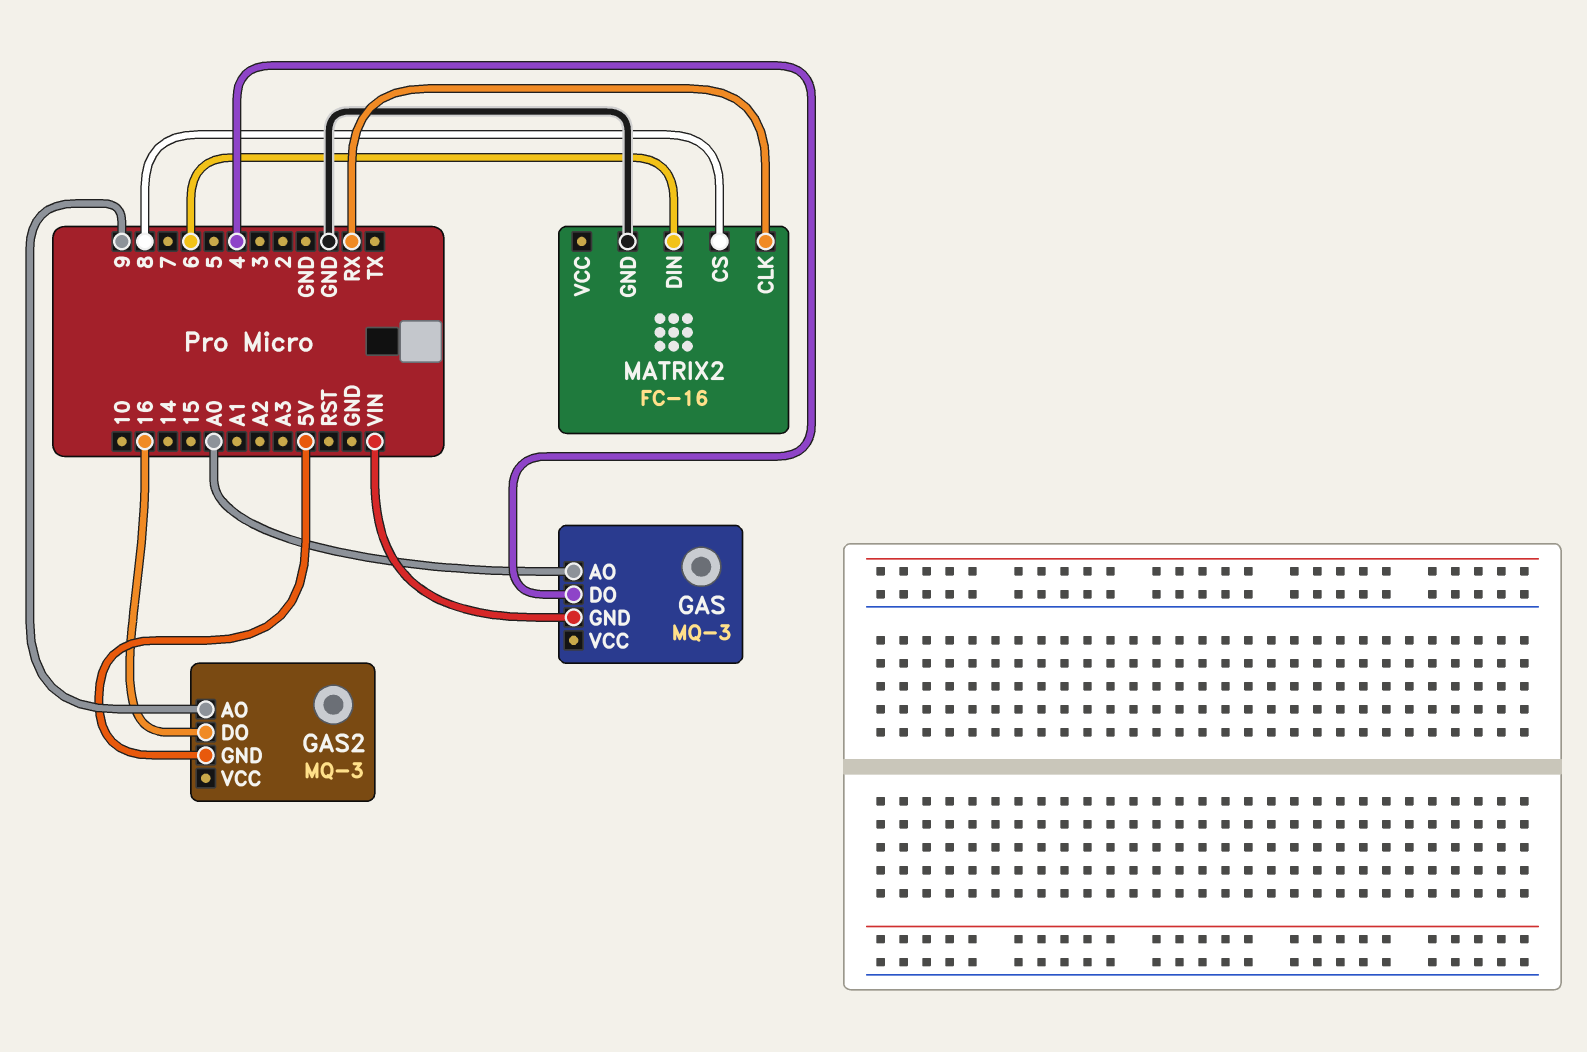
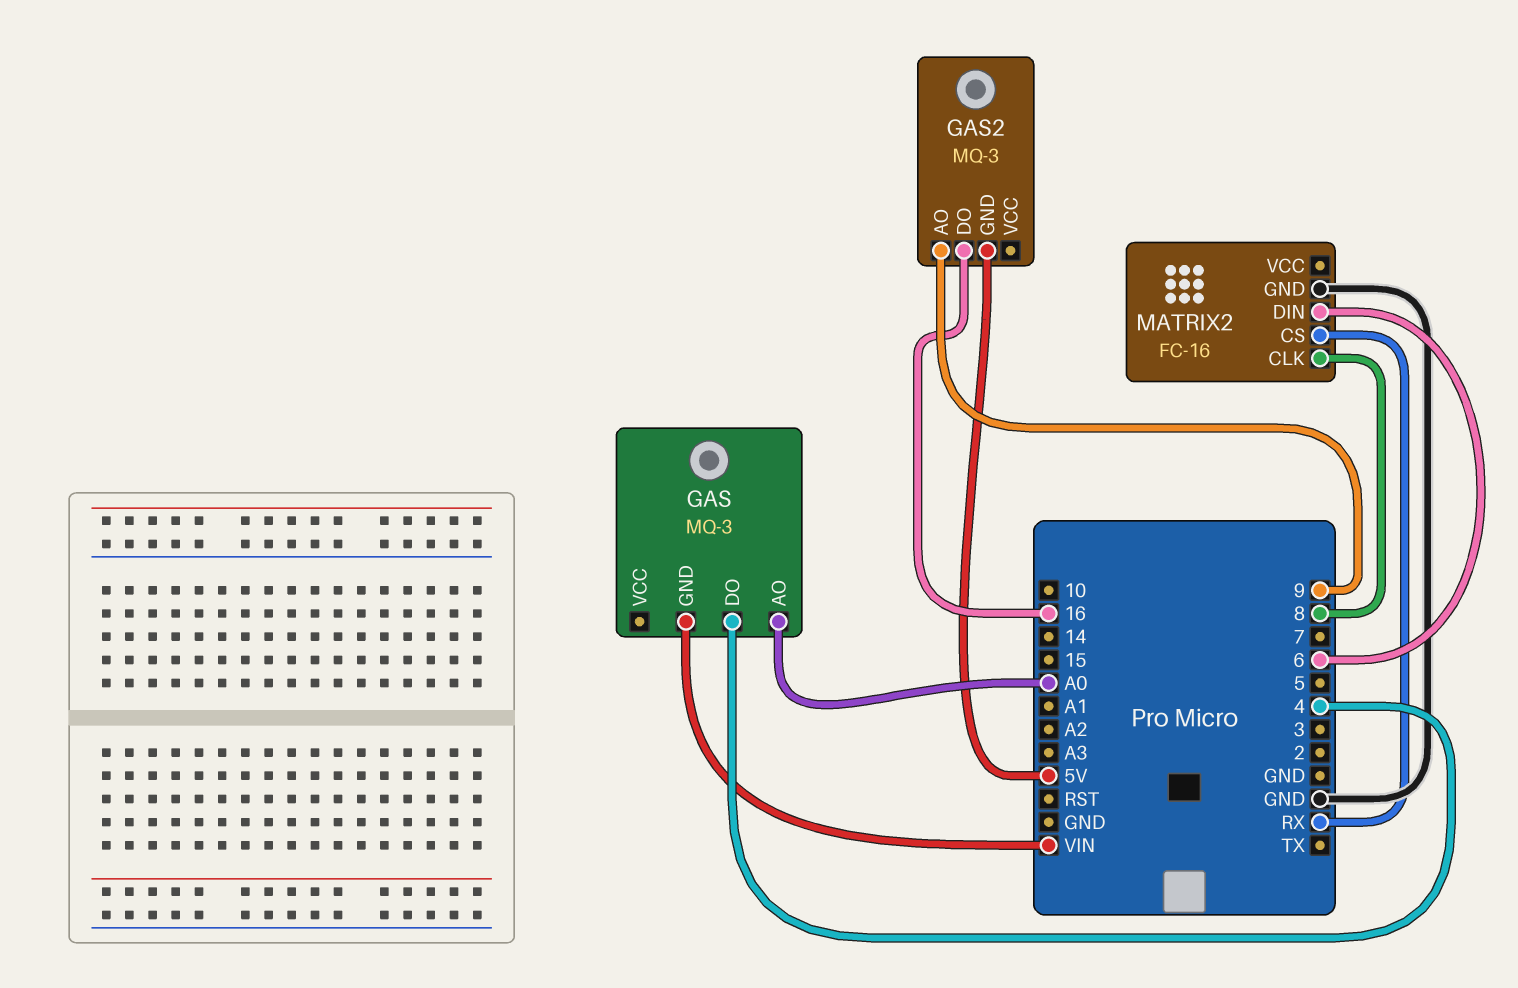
MATRIX2 pin CLK: RX -> 8
MATRIX2 pin CS: 8 -> RX

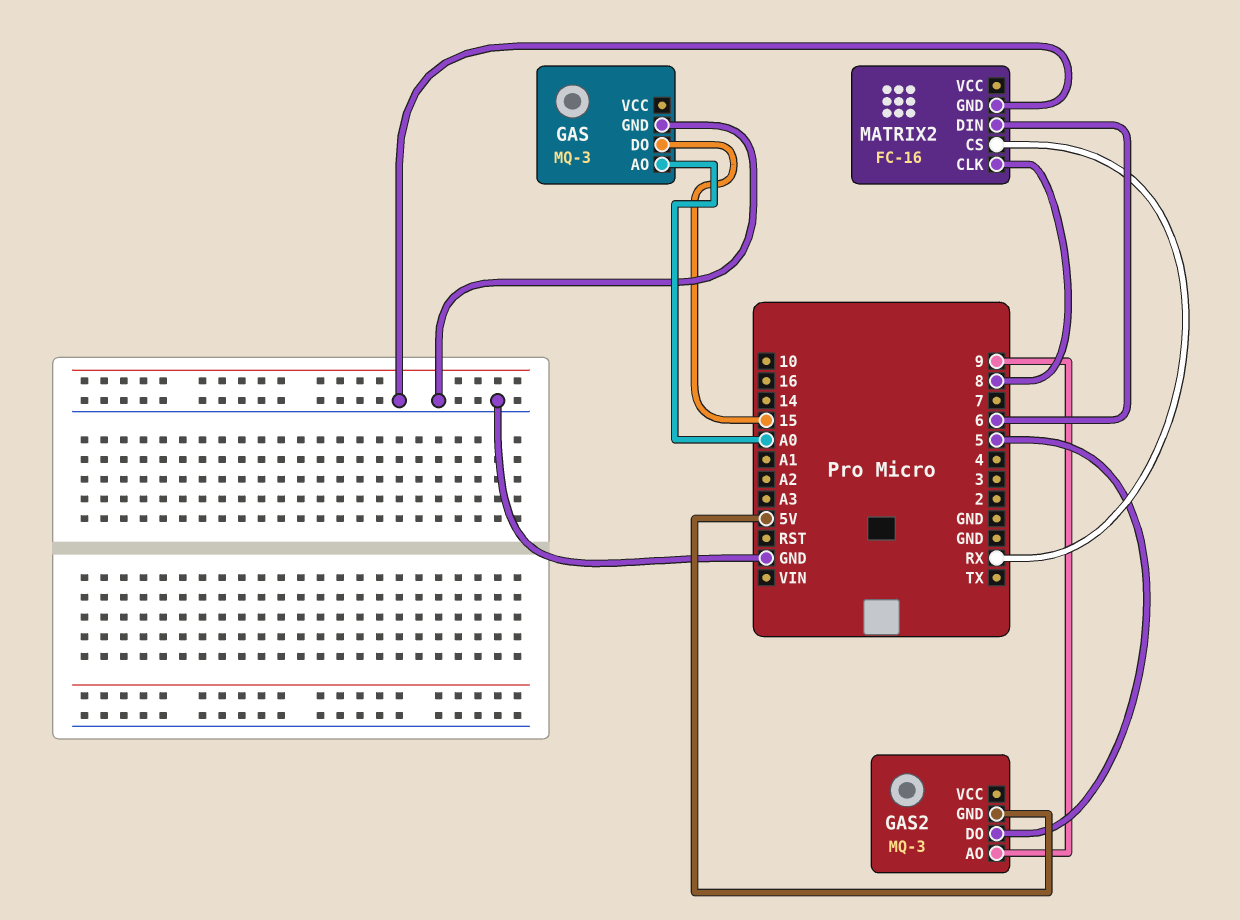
GAS pin DO: 4 -> 15
GAS pin GND: VIN -> GND
GAS2 pin DO: 16 -> 5

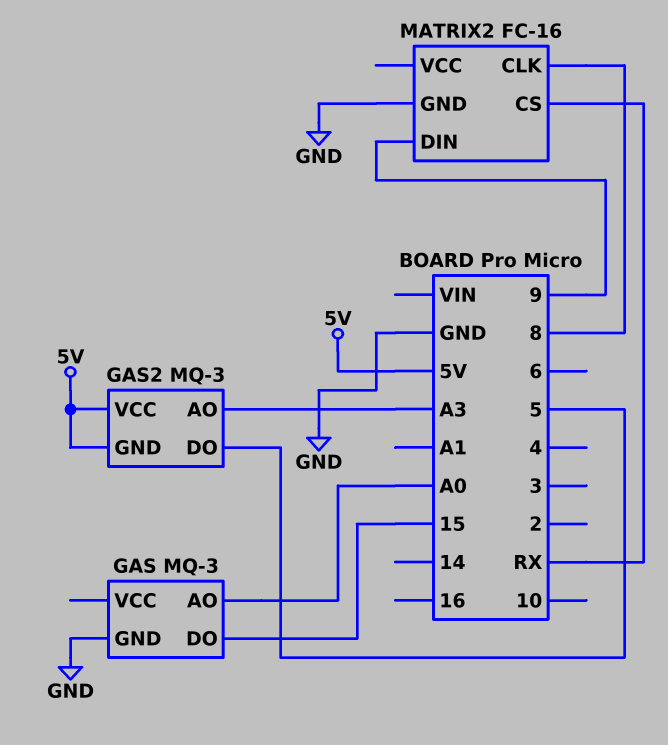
GAS2 pin AO: 9 -> A3
GAS2 pin VCC: none -> 5V
MATRIX2 pin DIN: 6 -> 9

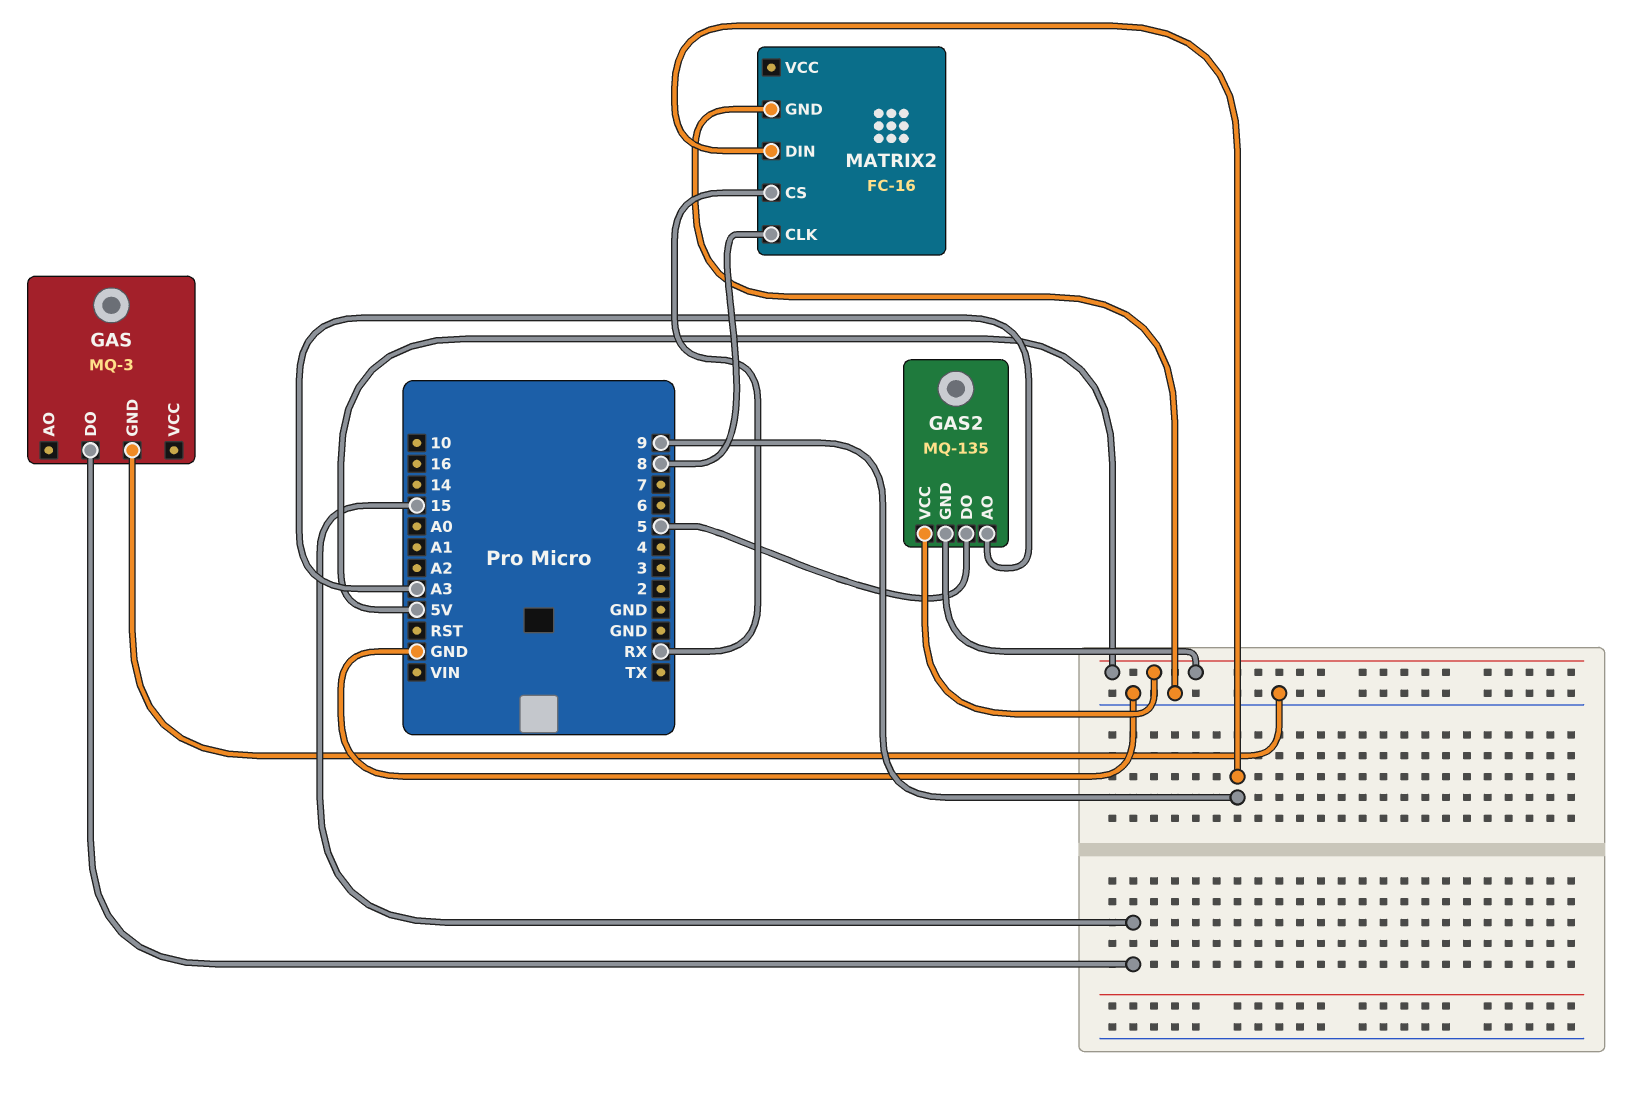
GAS pin AO: A0 -> none
GAS2: MQ-3 -> MQ-135

